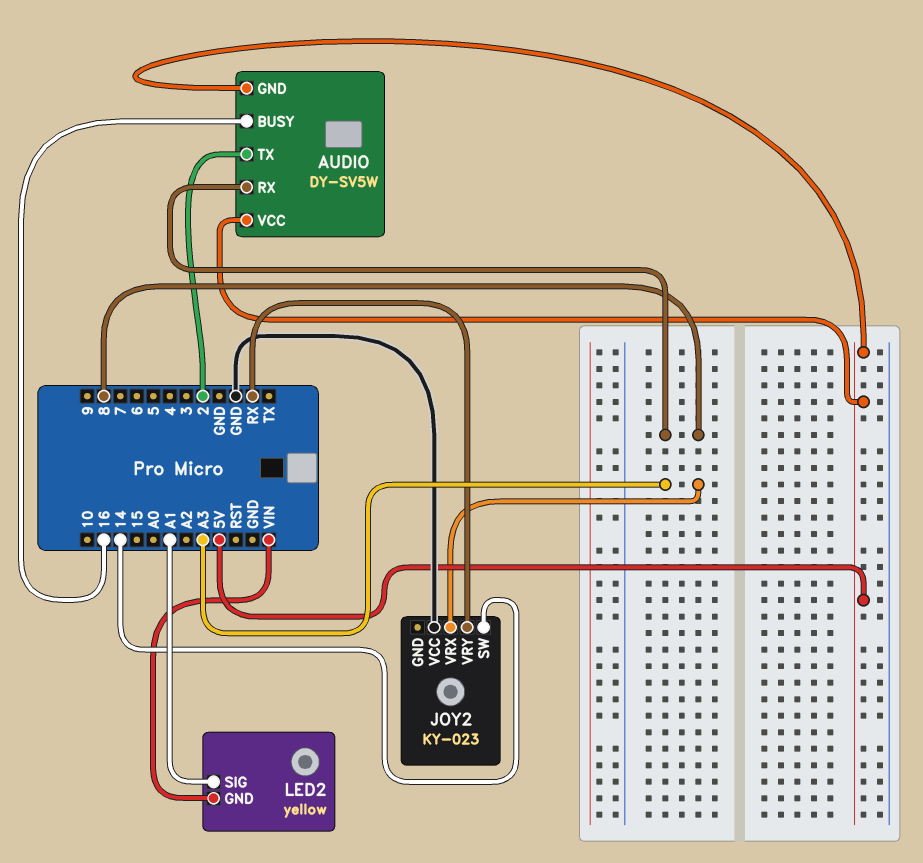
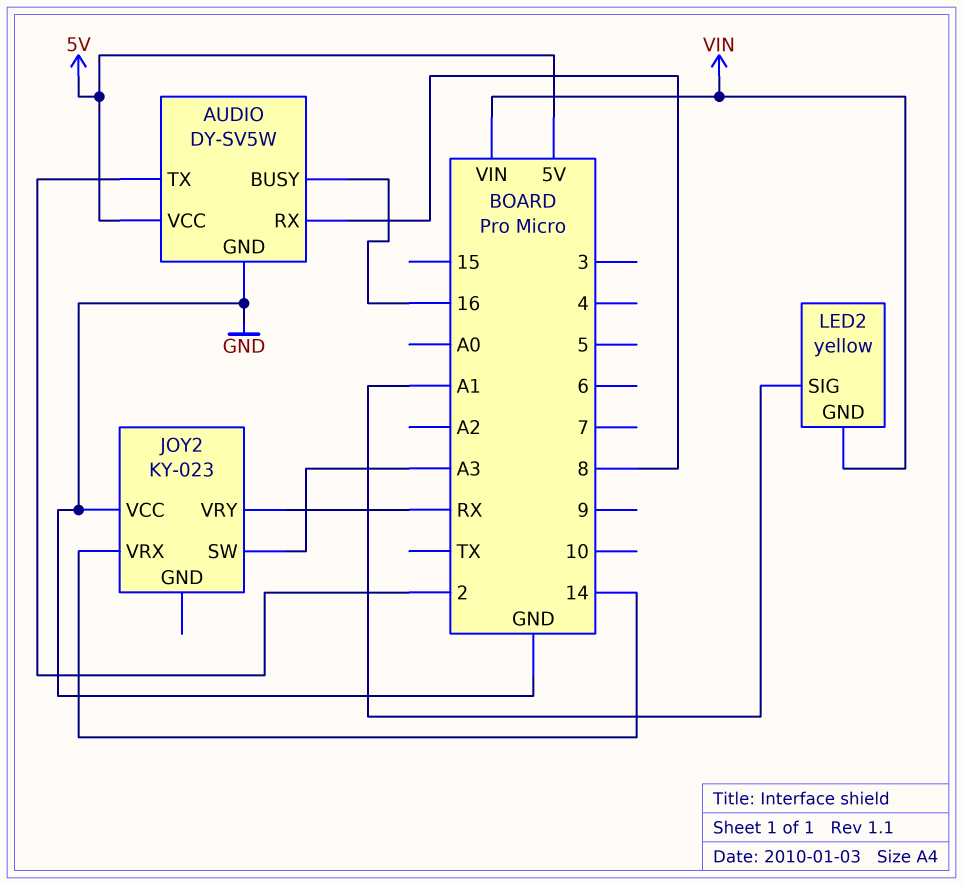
AUDIO pin GND: 5V -> GND
JOY2 pin SW: 14 -> A3
JOY2 pin VRX: A3 -> 14

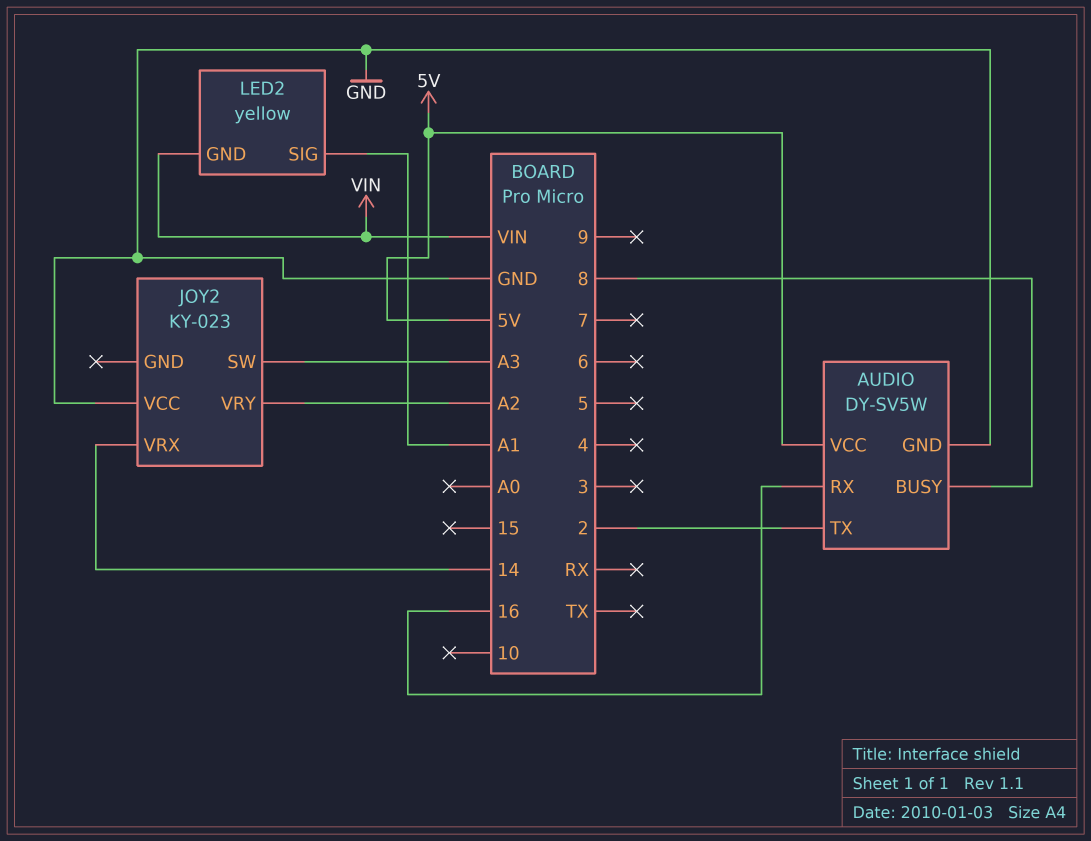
AUDIO pin BUSY: 16 -> 8
AUDIO pin RX: 8 -> 16
JOY2 pin VRY: RX -> A2

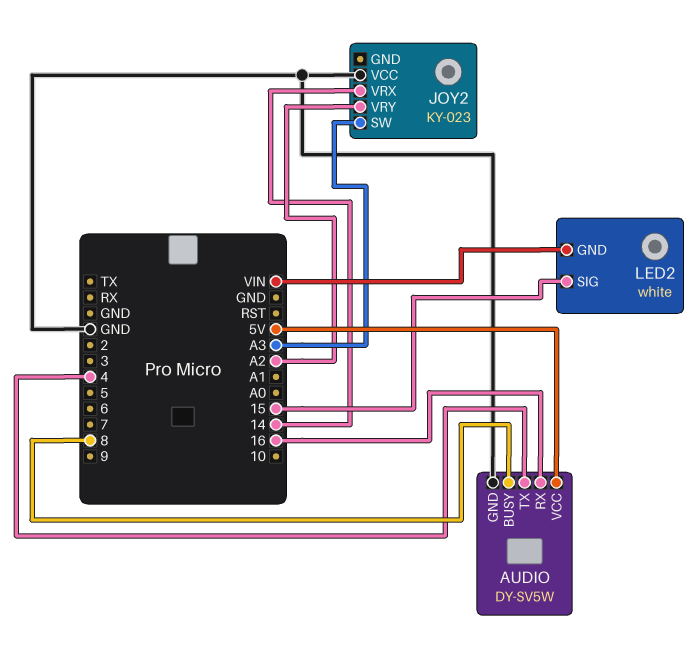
AUDIO pin TX: 2 -> 4
LED2: yellow -> white
LED2 pin SIG: A1 -> 15

